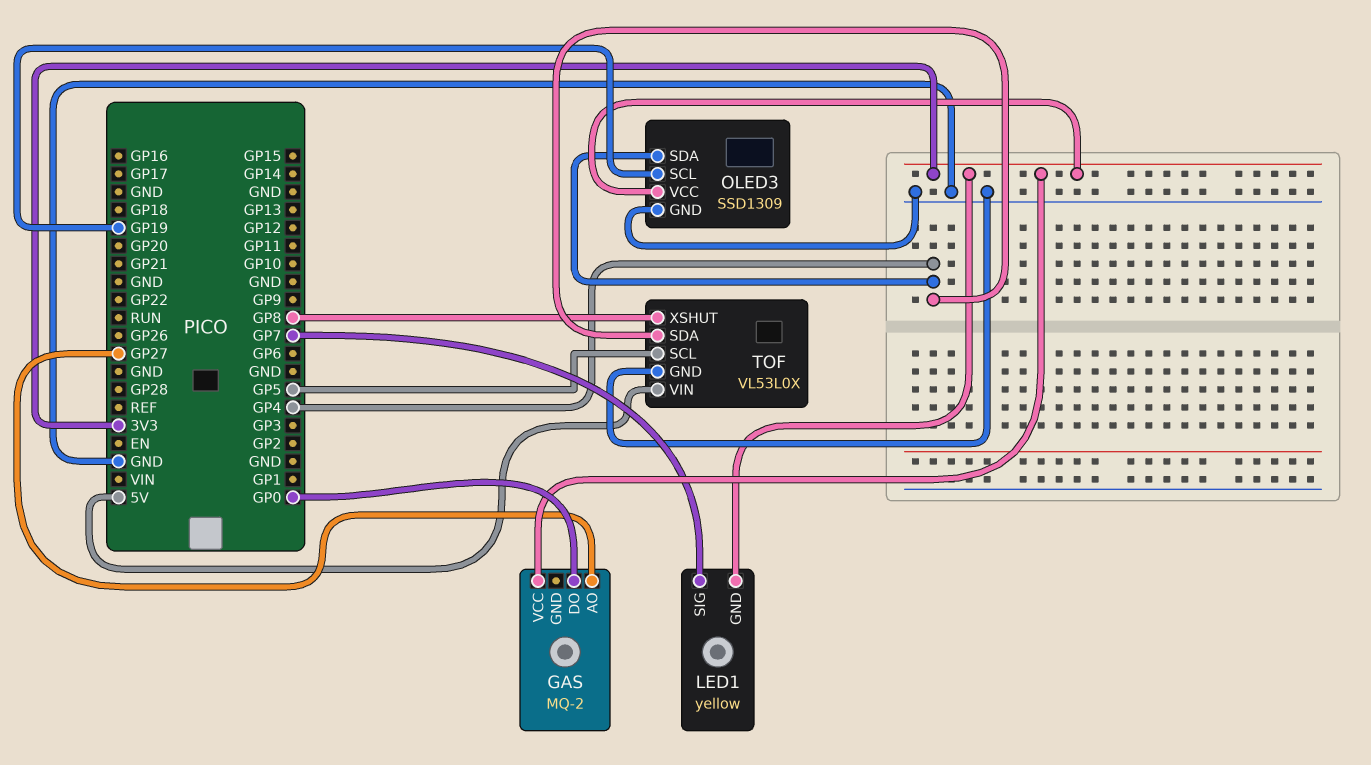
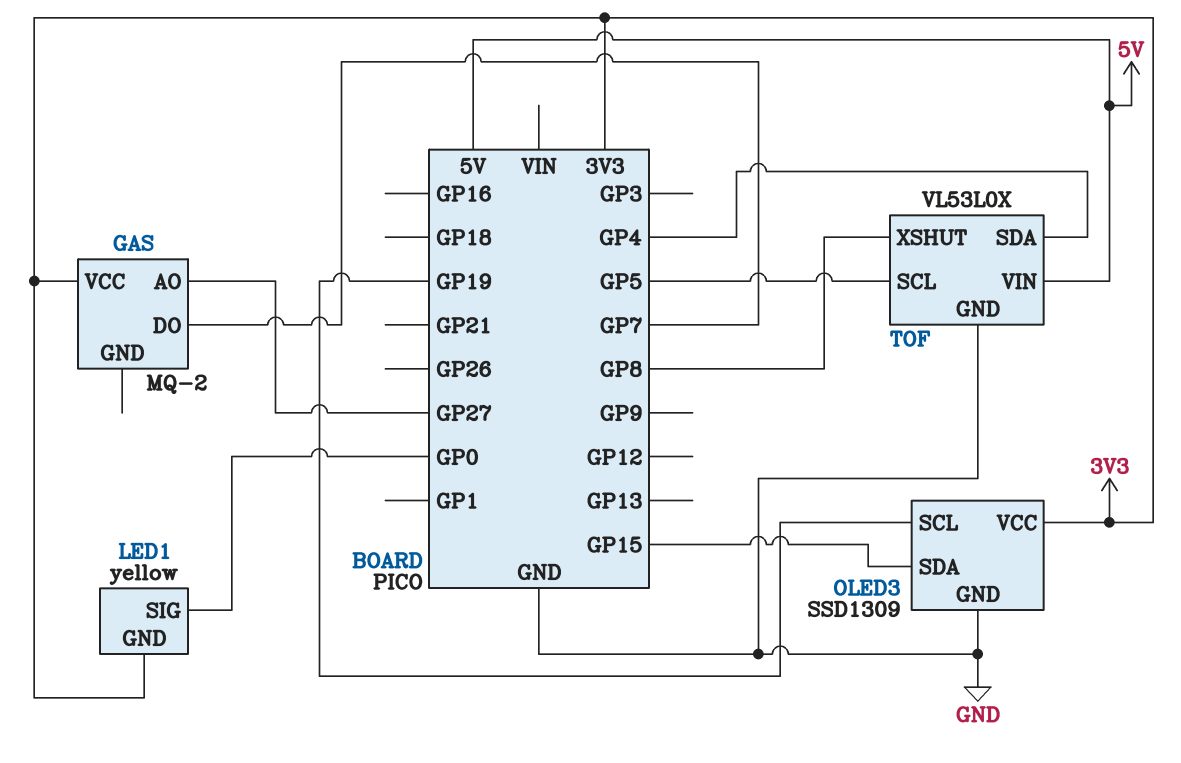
GAS pin DO: GP0 -> GP7
LED1 pin SIG: GP7 -> GP0
OLED3 pin SDA: GP4 -> GP15

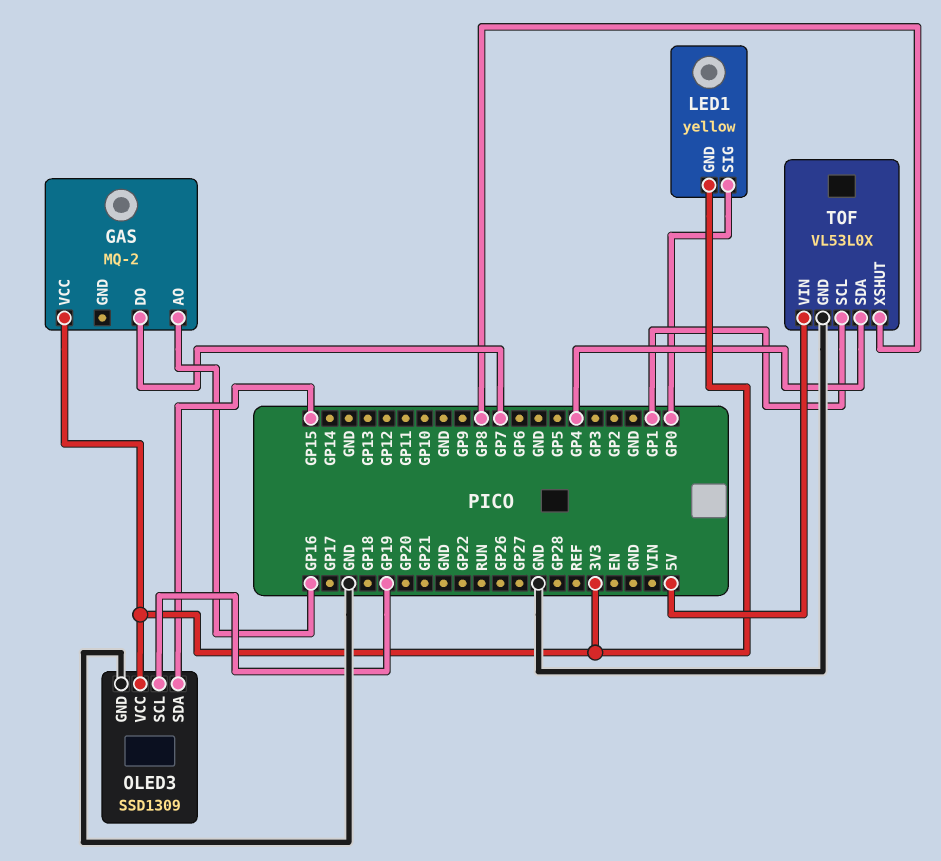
GAS pin AO: GP27 -> GP16
TOF pin SCL: GP5 -> GP1

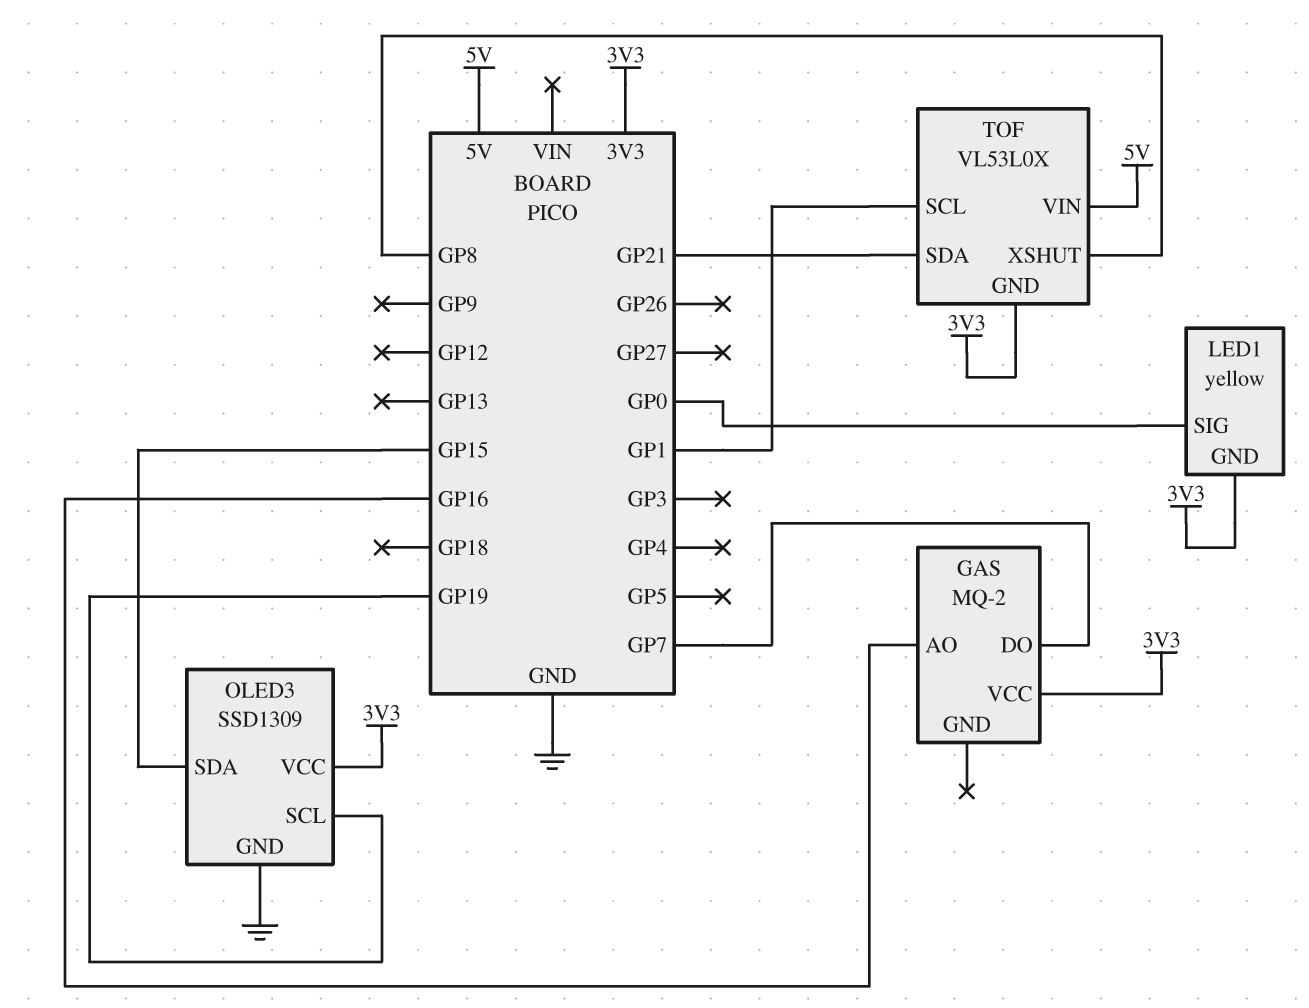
TOF pin GND: GND -> 3V3
TOF pin SDA: GP4 -> GP21

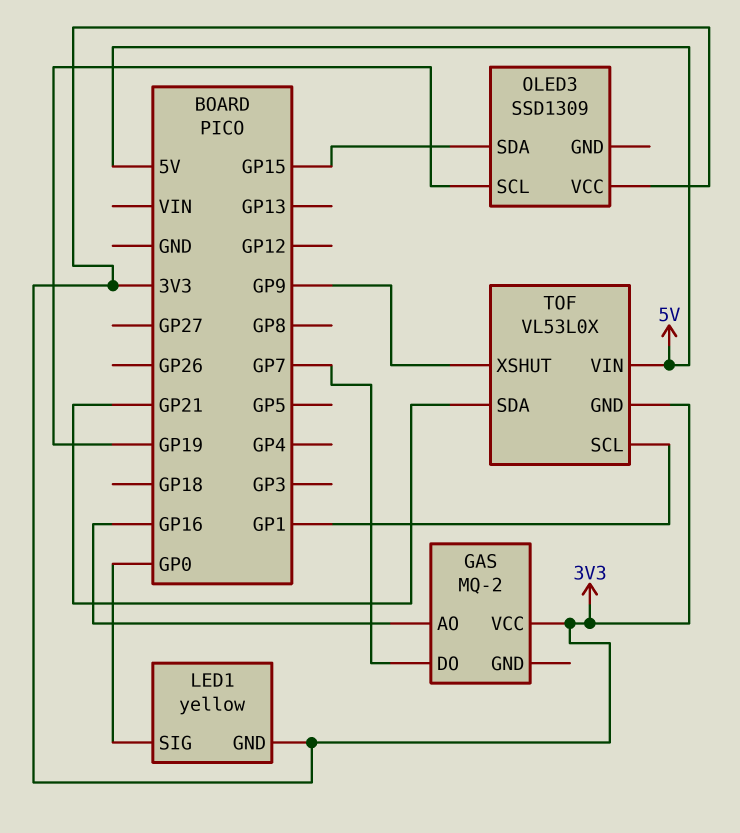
OLED3 pin GND: GND -> none
TOF pin XSHUT: GP8 -> GP9

